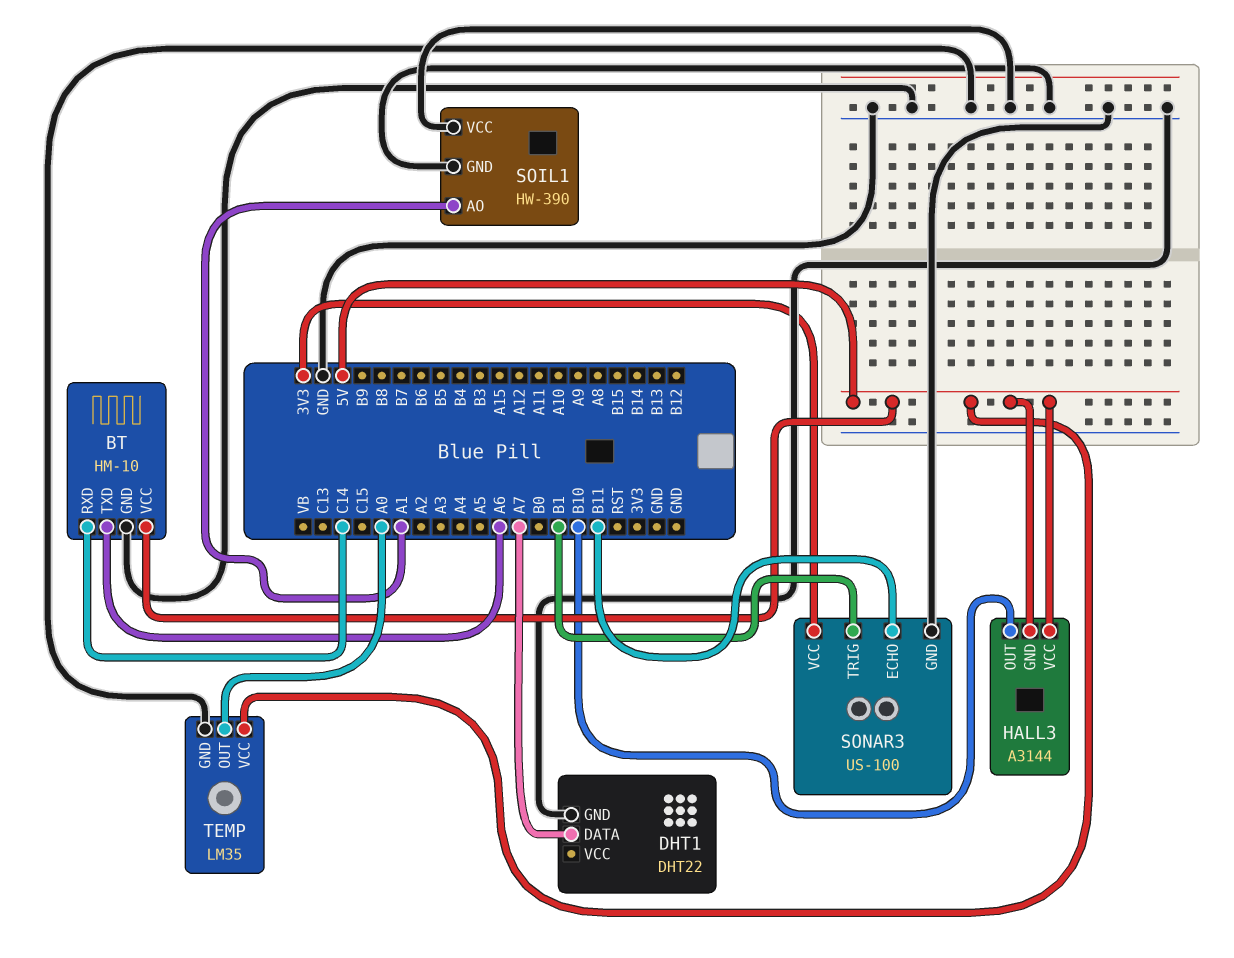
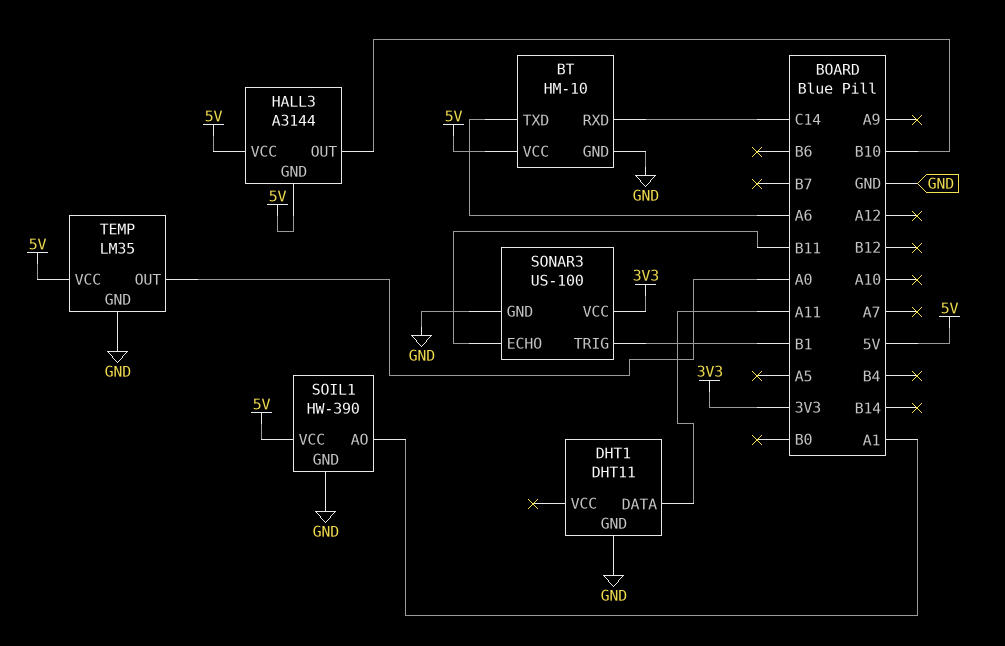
DHT1: DHT22 -> DHT11
DHT1 pin DATA: A7 -> A11
SOIL1 pin VCC: GND -> 5V

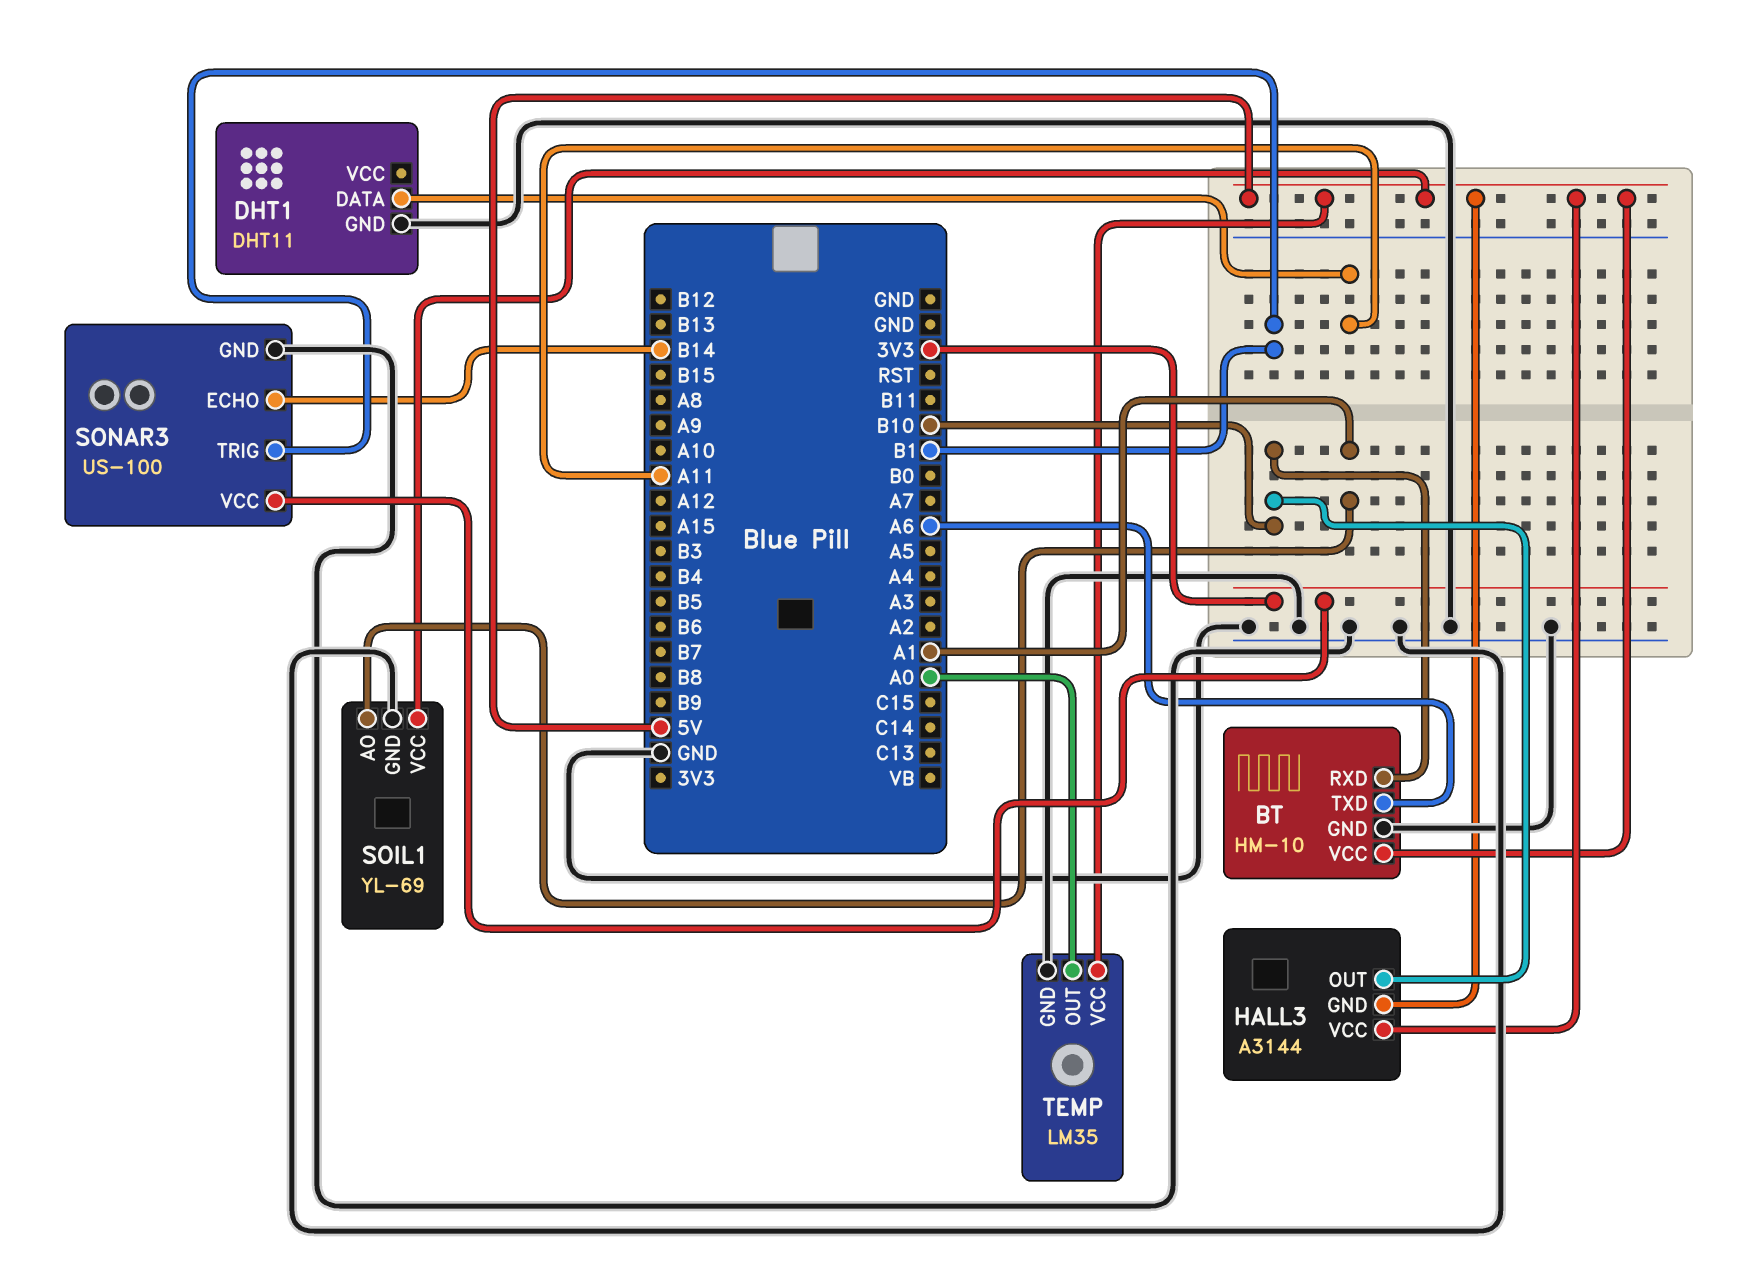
BT pin RXD: C14 -> B10
SOIL1: HW-390 -> YL-69
SONAR3 pin ECHO: B11 -> B14

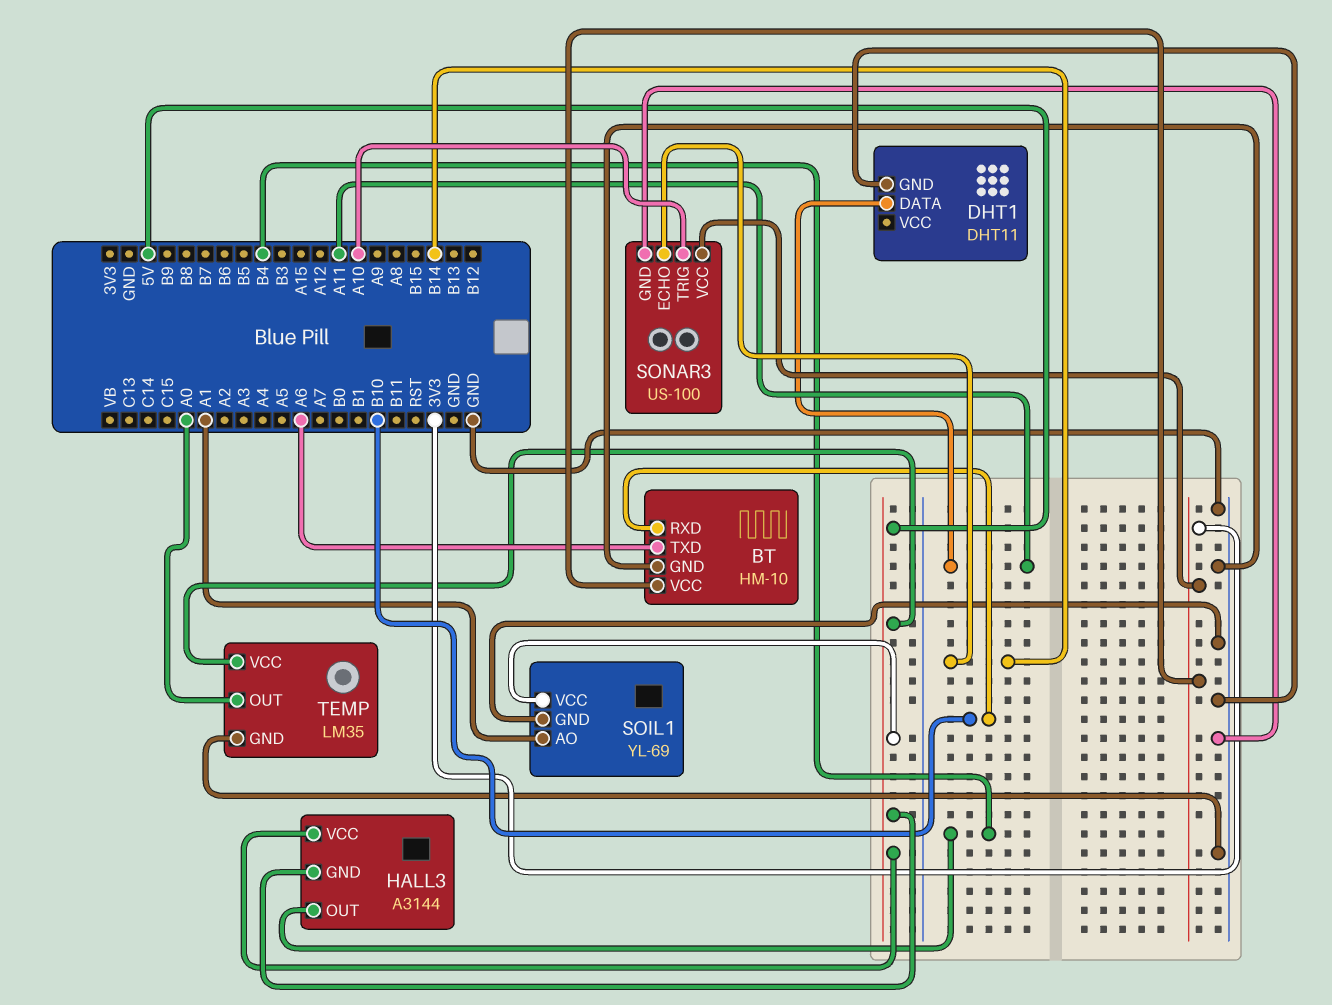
BT pin VCC: 5V -> 3V3
HALL3 pin OUT: B10 -> B4
SONAR3 pin TRIG: B1 -> A10

